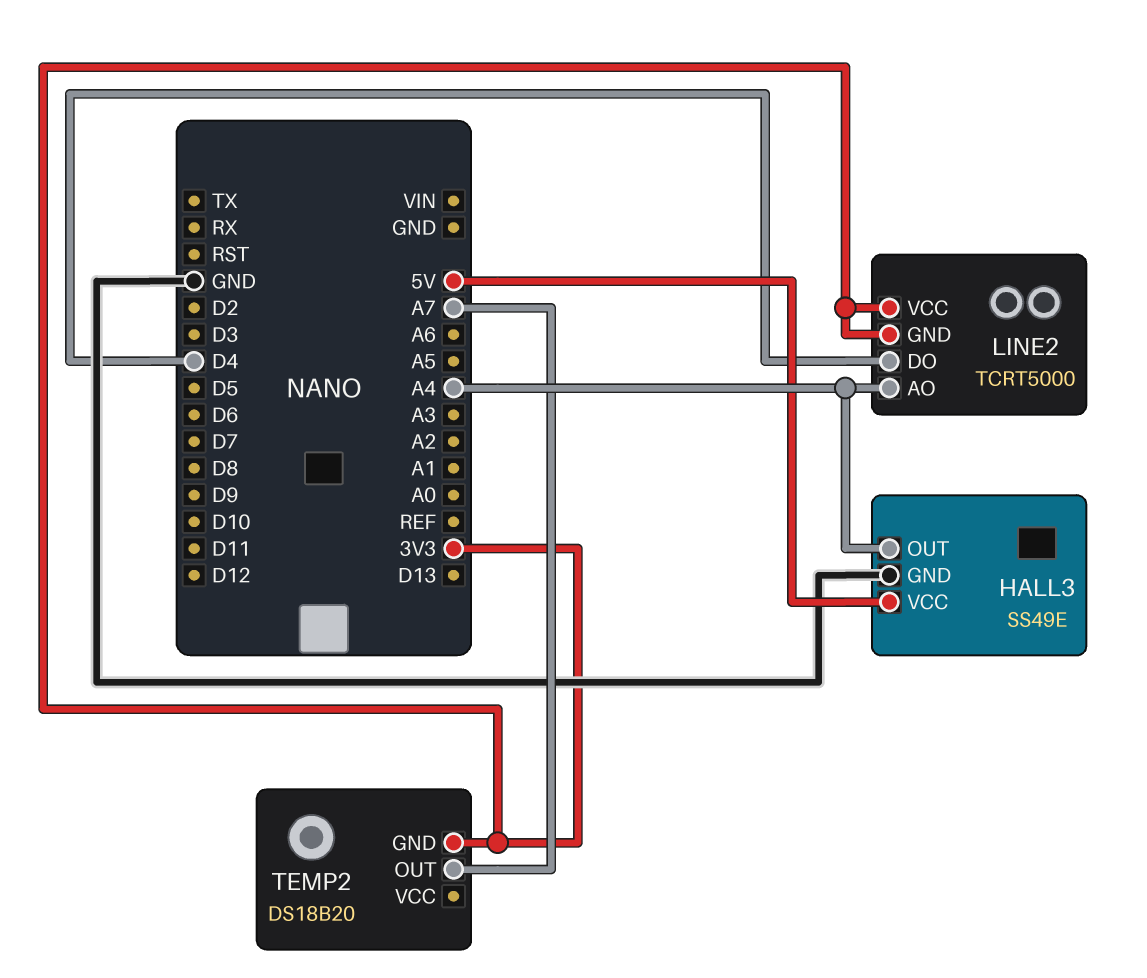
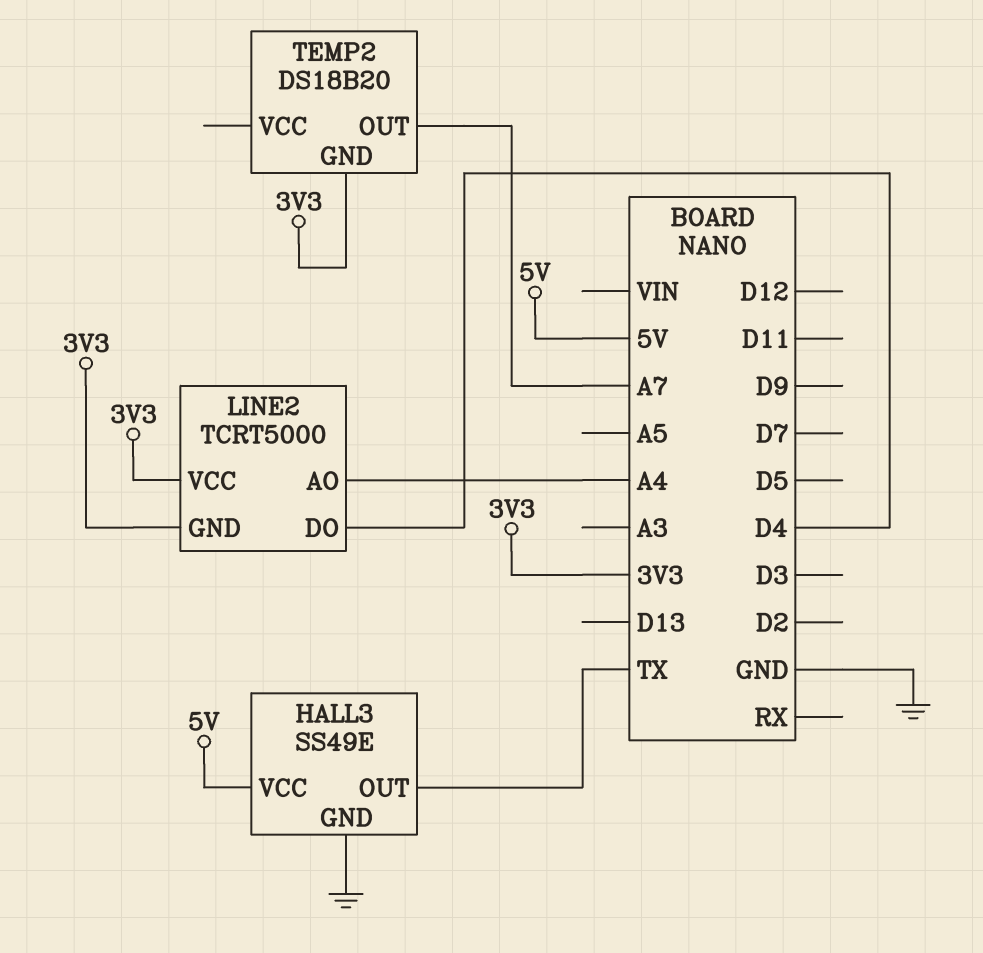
HALL3 pin OUT: A4 -> TX

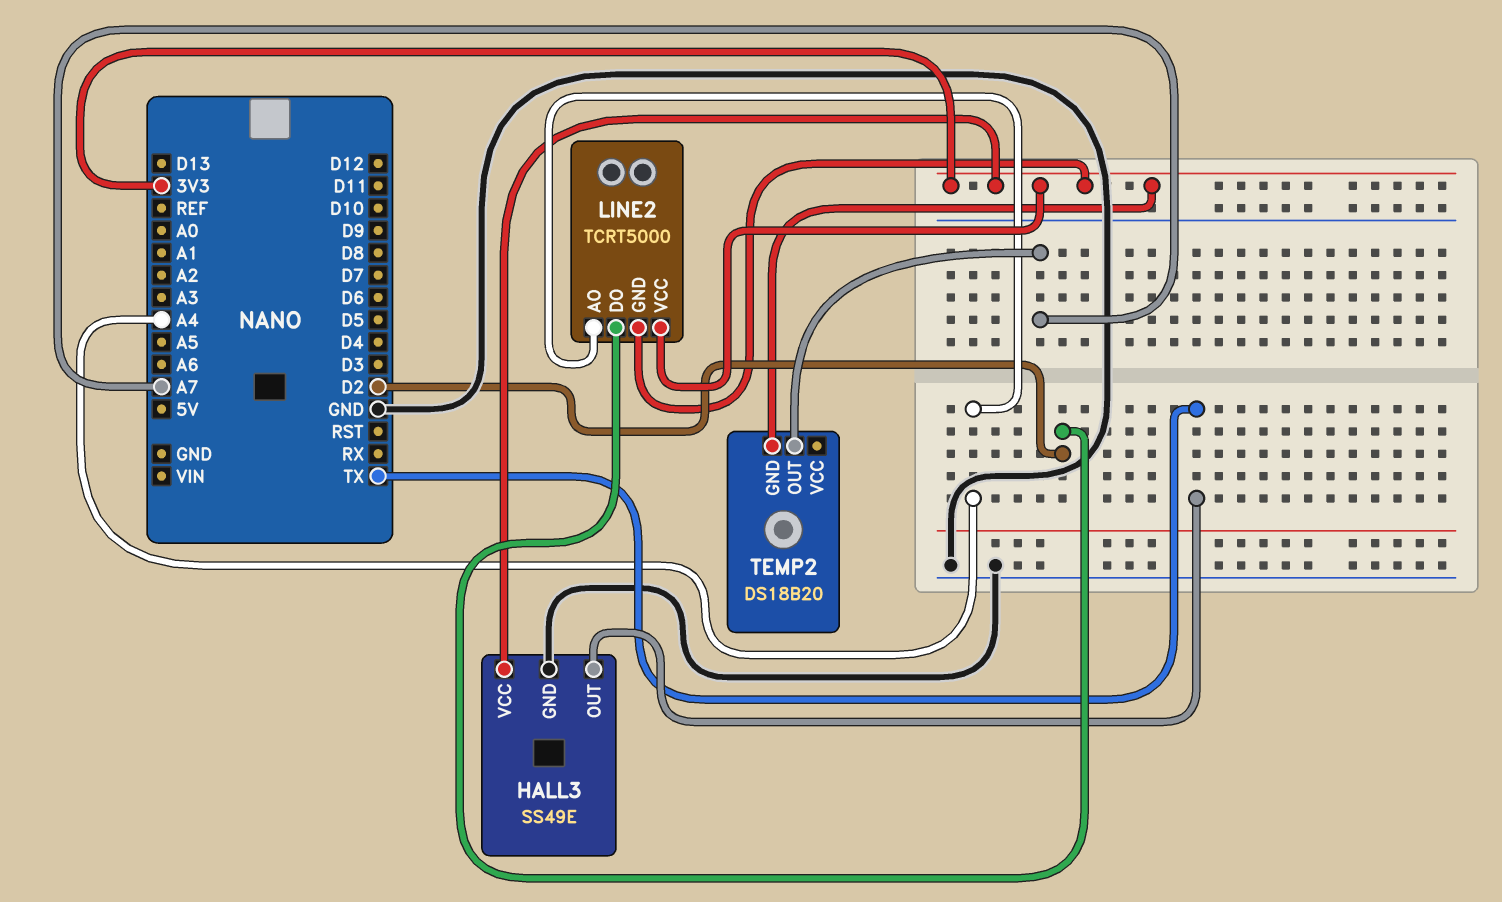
HALL3 pin VCC: 5V -> 3V3
LINE2 pin DO: D4 -> D2

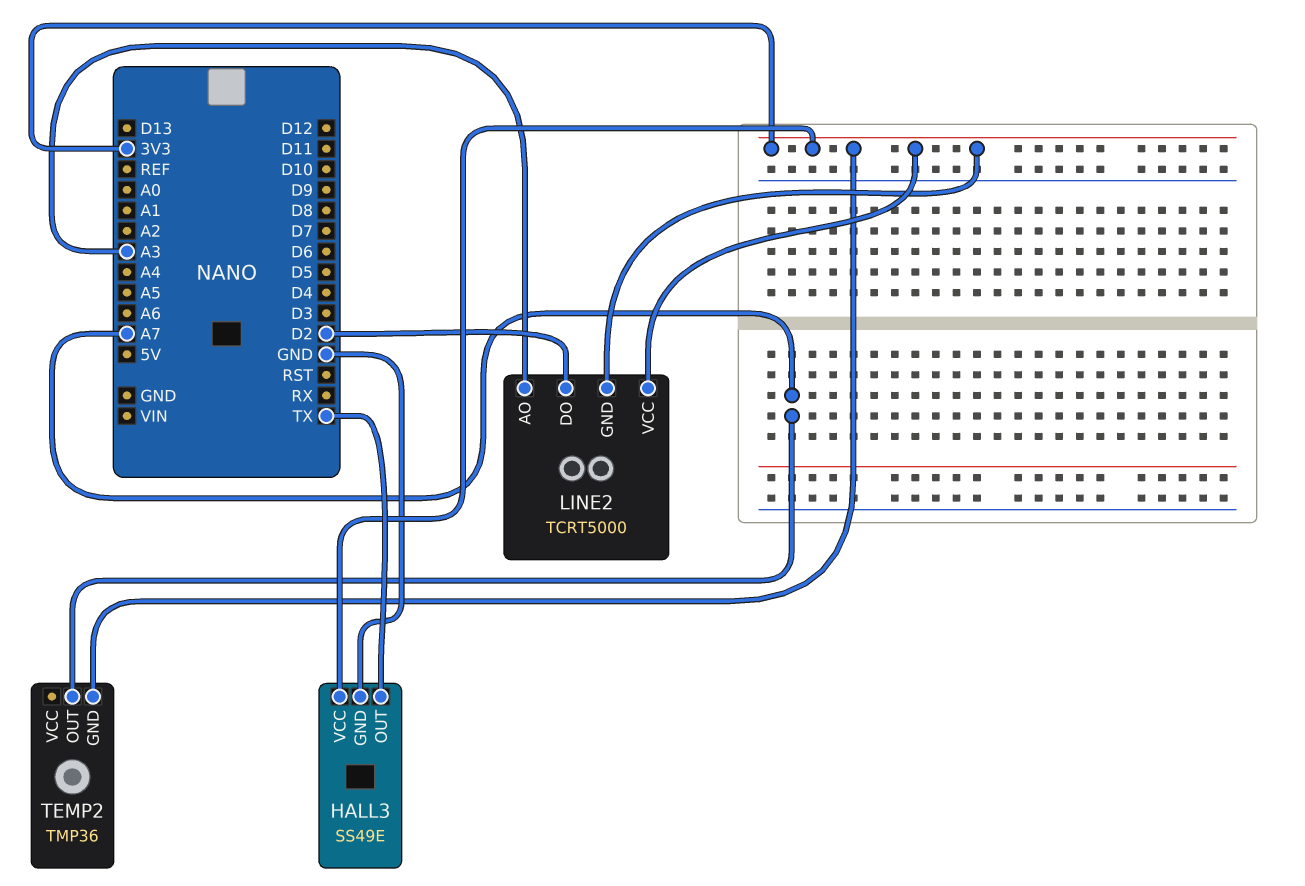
LINE2 pin AO: A4 -> A3
TEMP2: DS18B20 -> TMP36

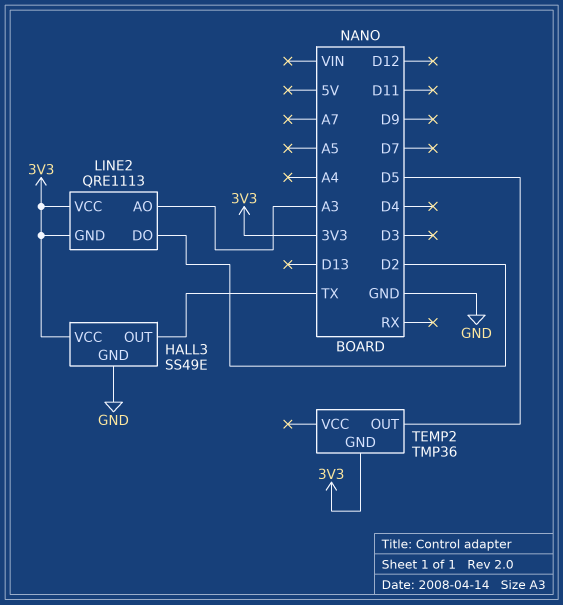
LINE2: TCRT5000 -> QRE1113
TEMP2 pin OUT: A7 -> D5

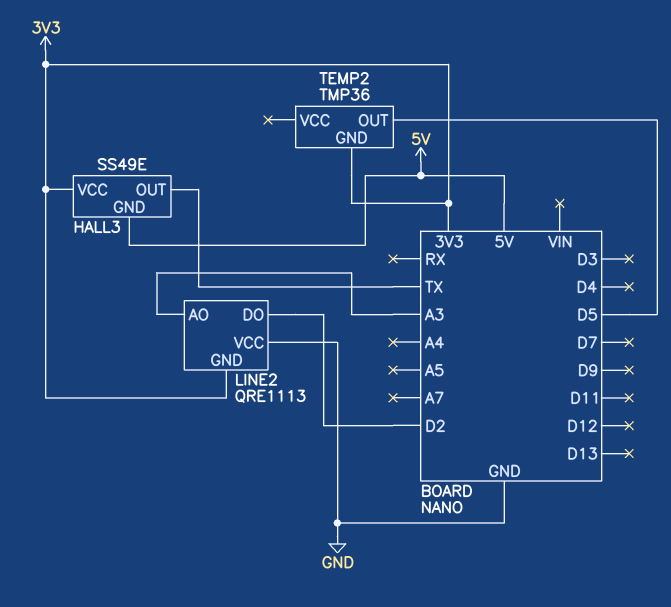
HALL3 pin GND: GND -> 5V
LINE2 pin VCC: 3V3 -> GND

